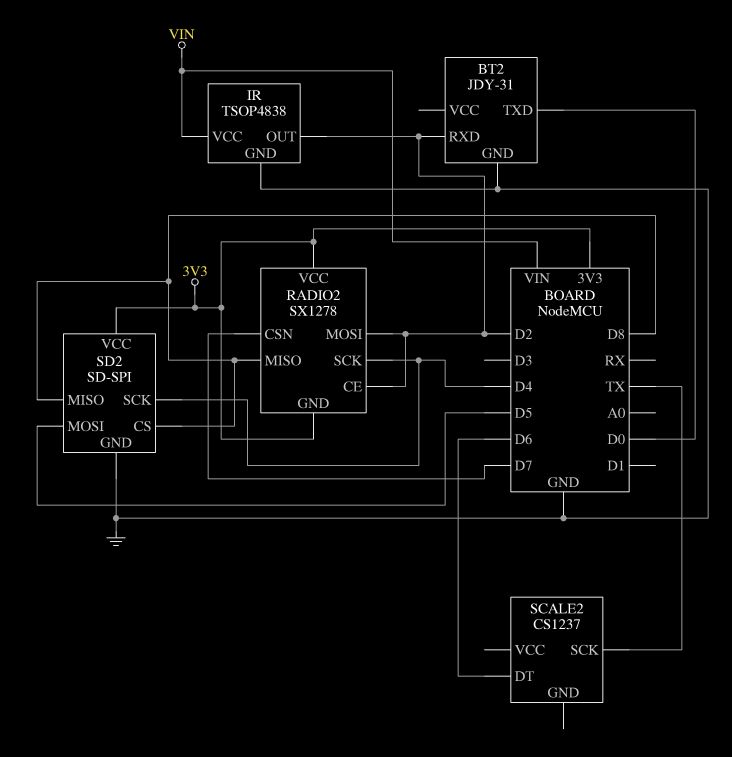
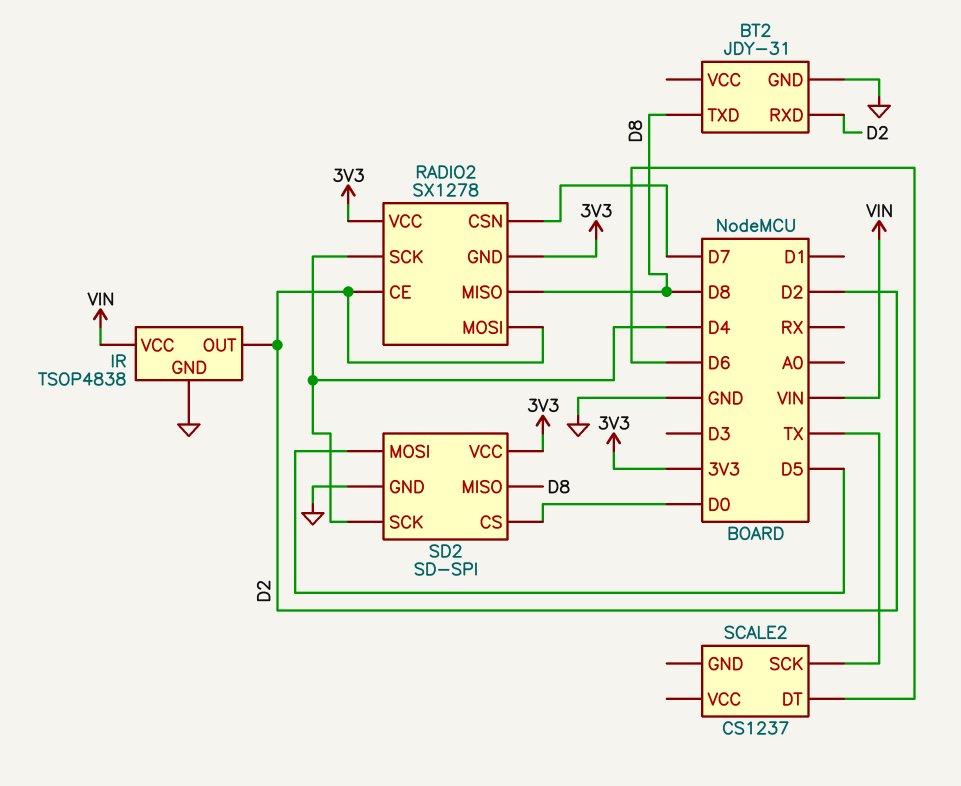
BT2 pin TXD: D0 -> D8
SD2 pin CS: D8 -> D0

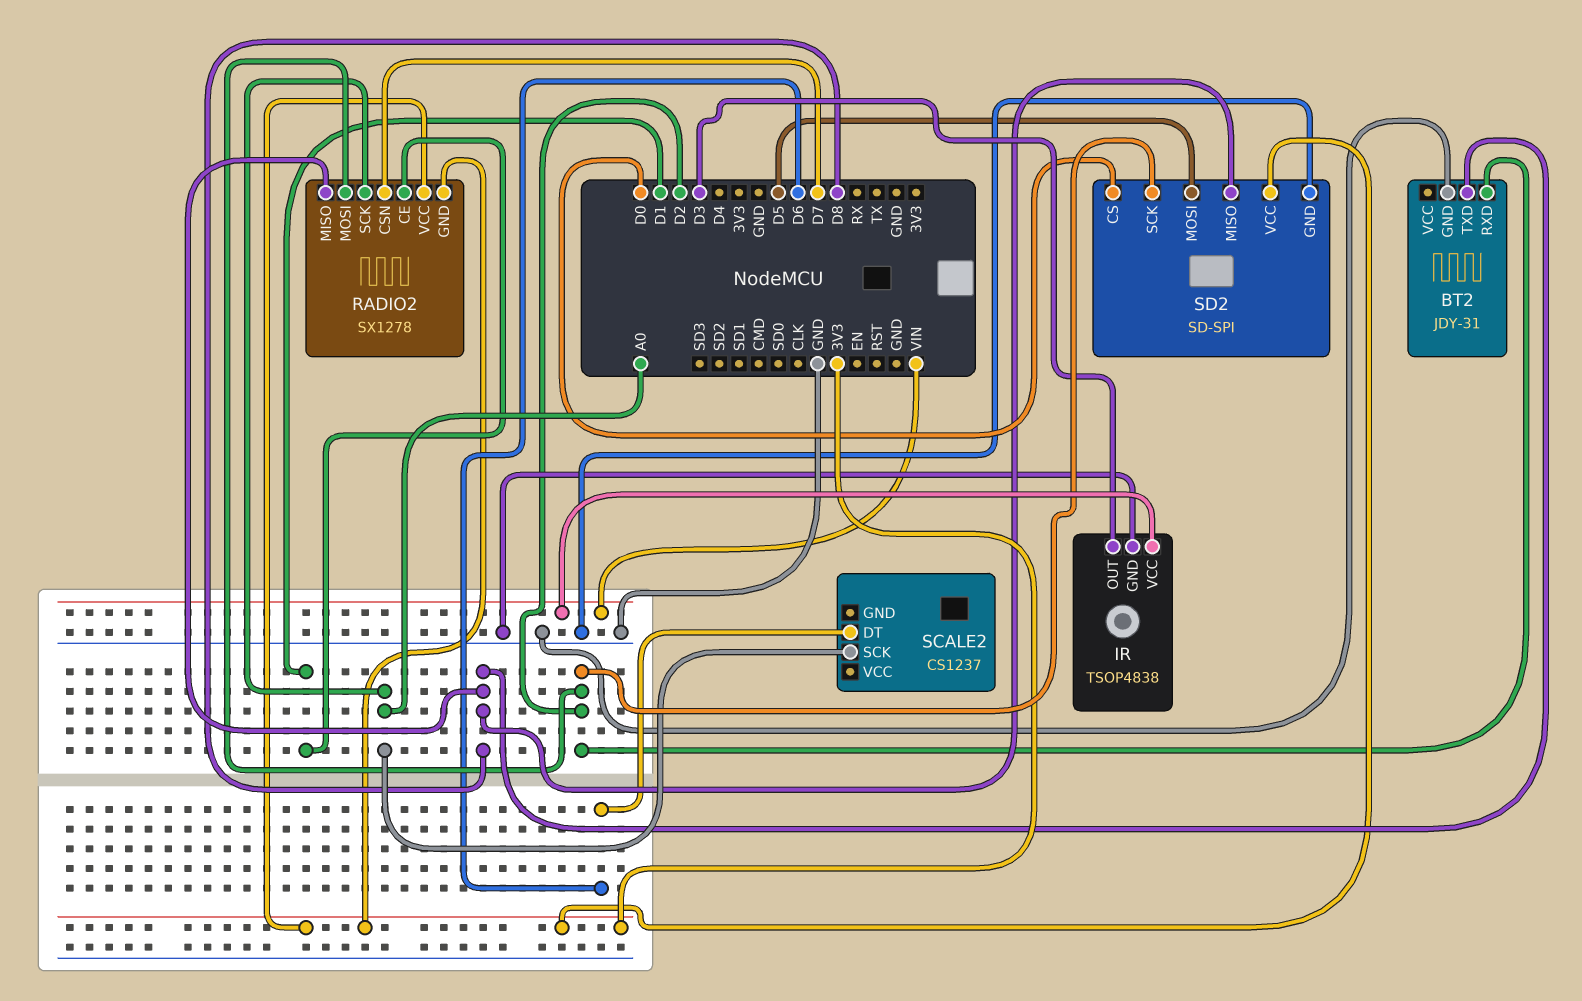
IR pin OUT: D2 -> D3
RADIO2 pin CE: D2 -> D1
RADIO2 pin SCK: D4 -> A0
SCALE2 pin SCK: TX -> A0
SD2 pin SCK: D4 -> D2

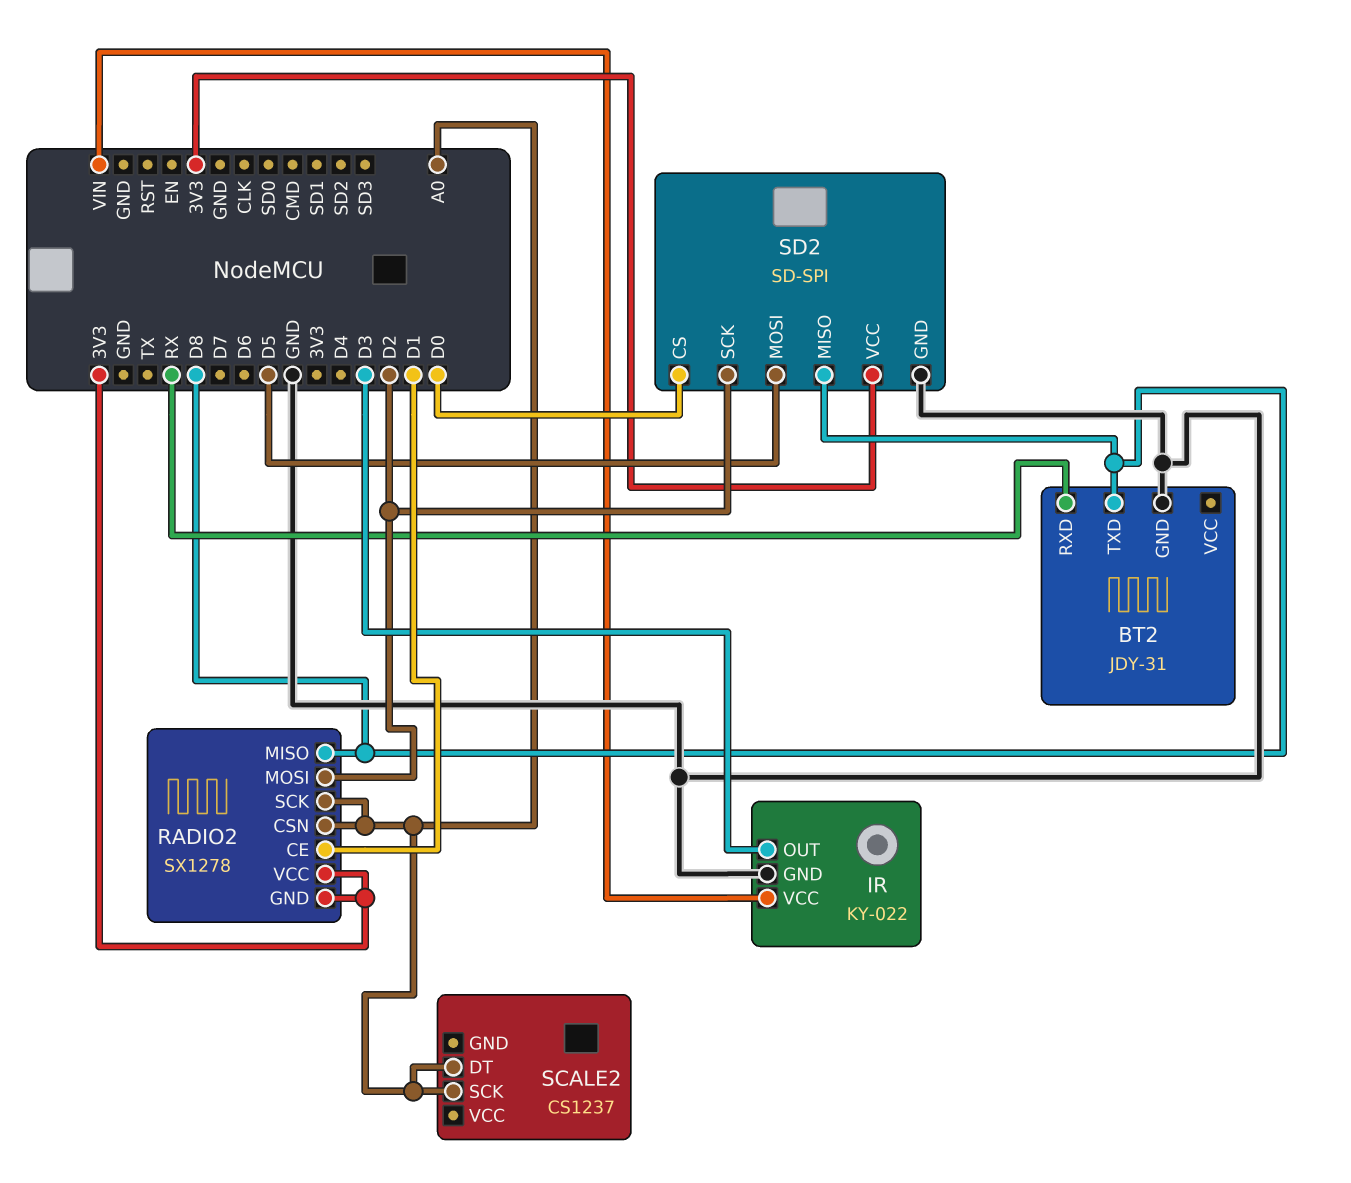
BT2 pin RXD: D2 -> RX
IR: TSOP4838 -> KY-022
RADIO2 pin CSN: D7 -> A0
SCALE2 pin DT: D6 -> A0

